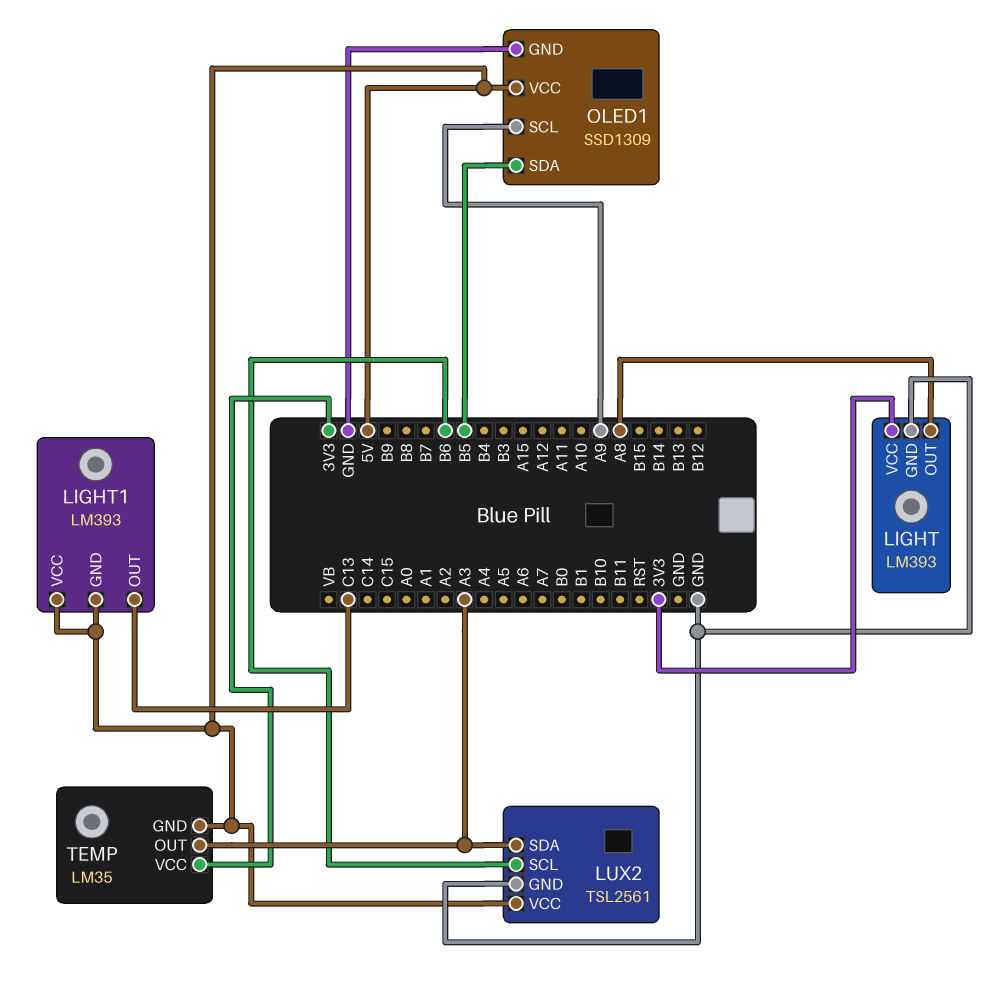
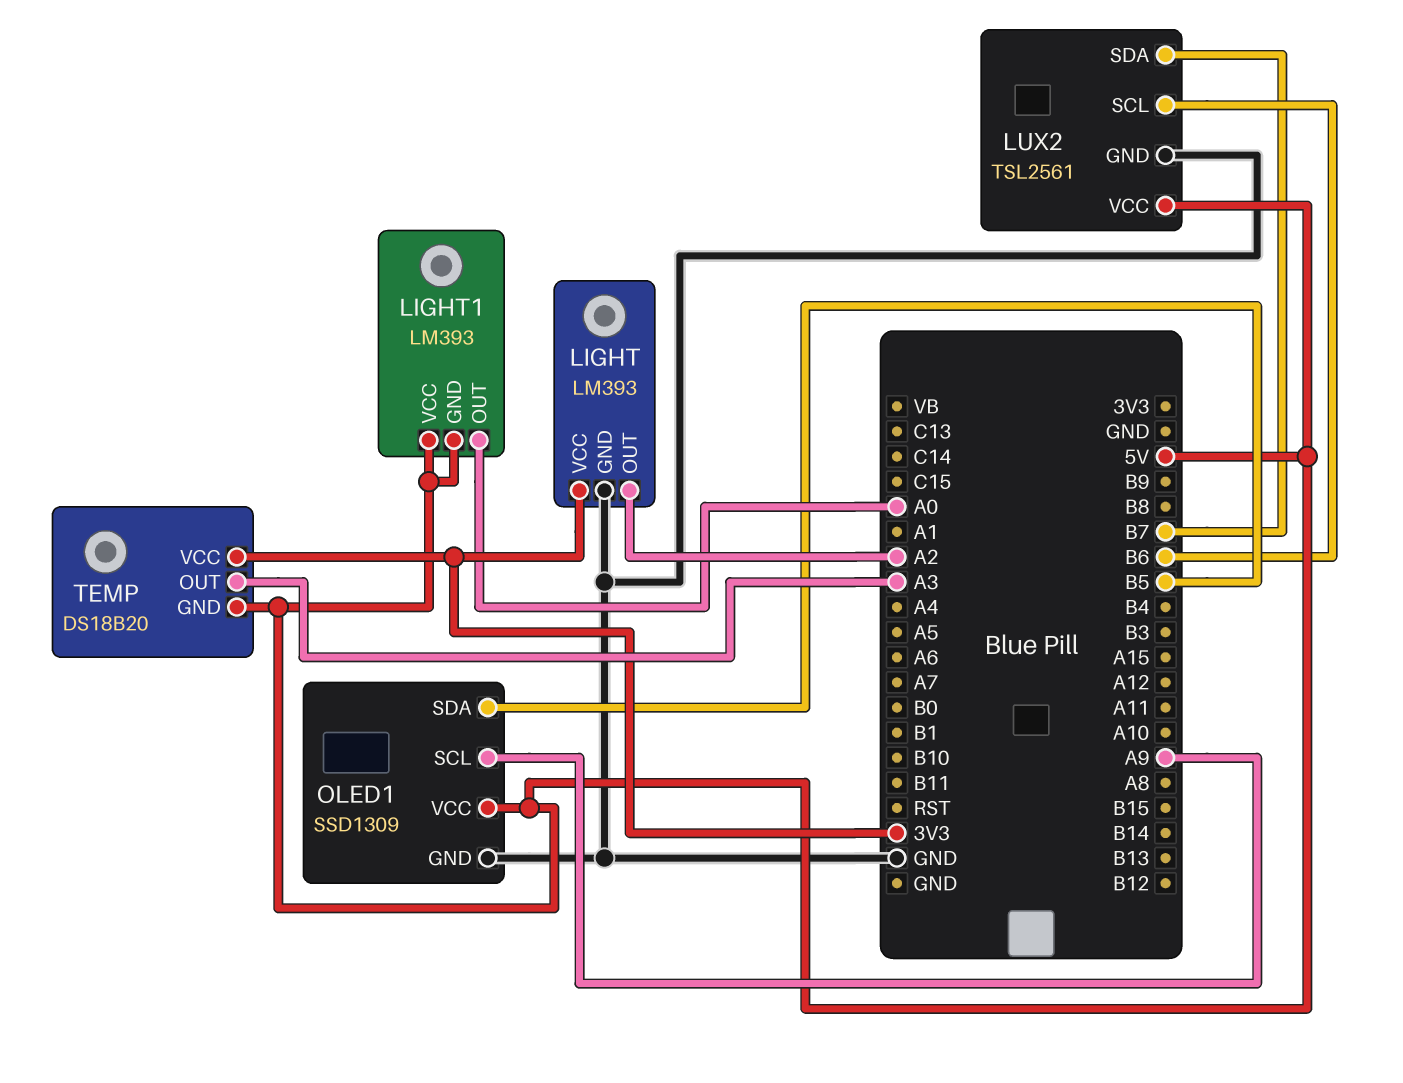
LIGHT pin OUT: A8 -> A2
LIGHT1 pin OUT: C13 -> A0
LUX2 pin SDA: A3 -> B7
TEMP: LM35 -> DS18B20

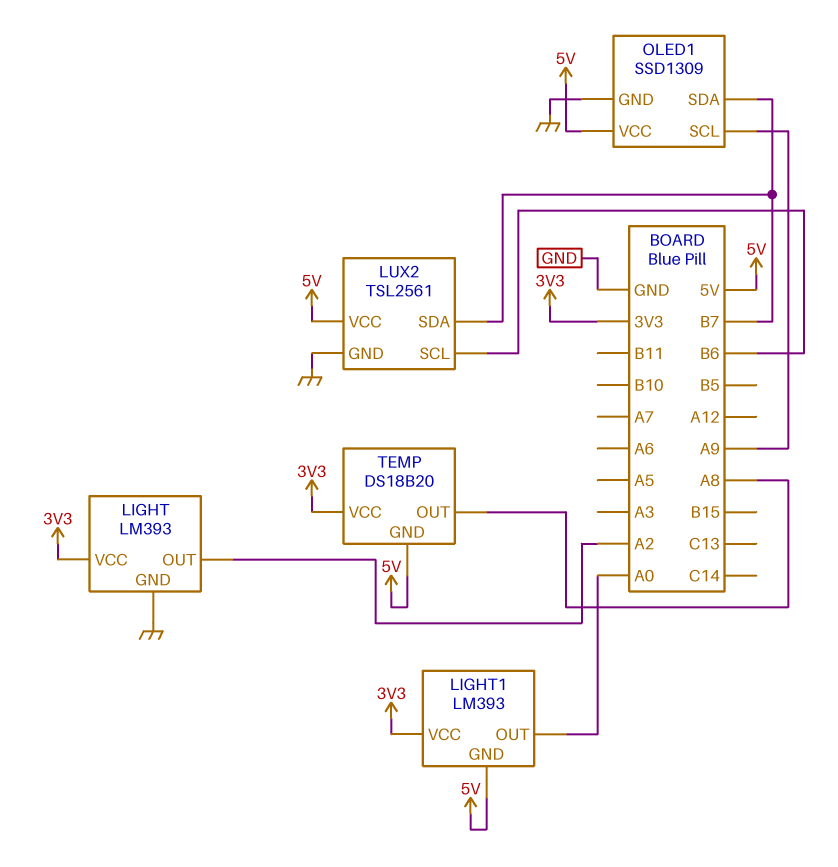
LIGHT1 pin VCC: 5V -> 3V3
OLED1 pin SDA: B5 -> B7
TEMP pin OUT: A3 -> A8

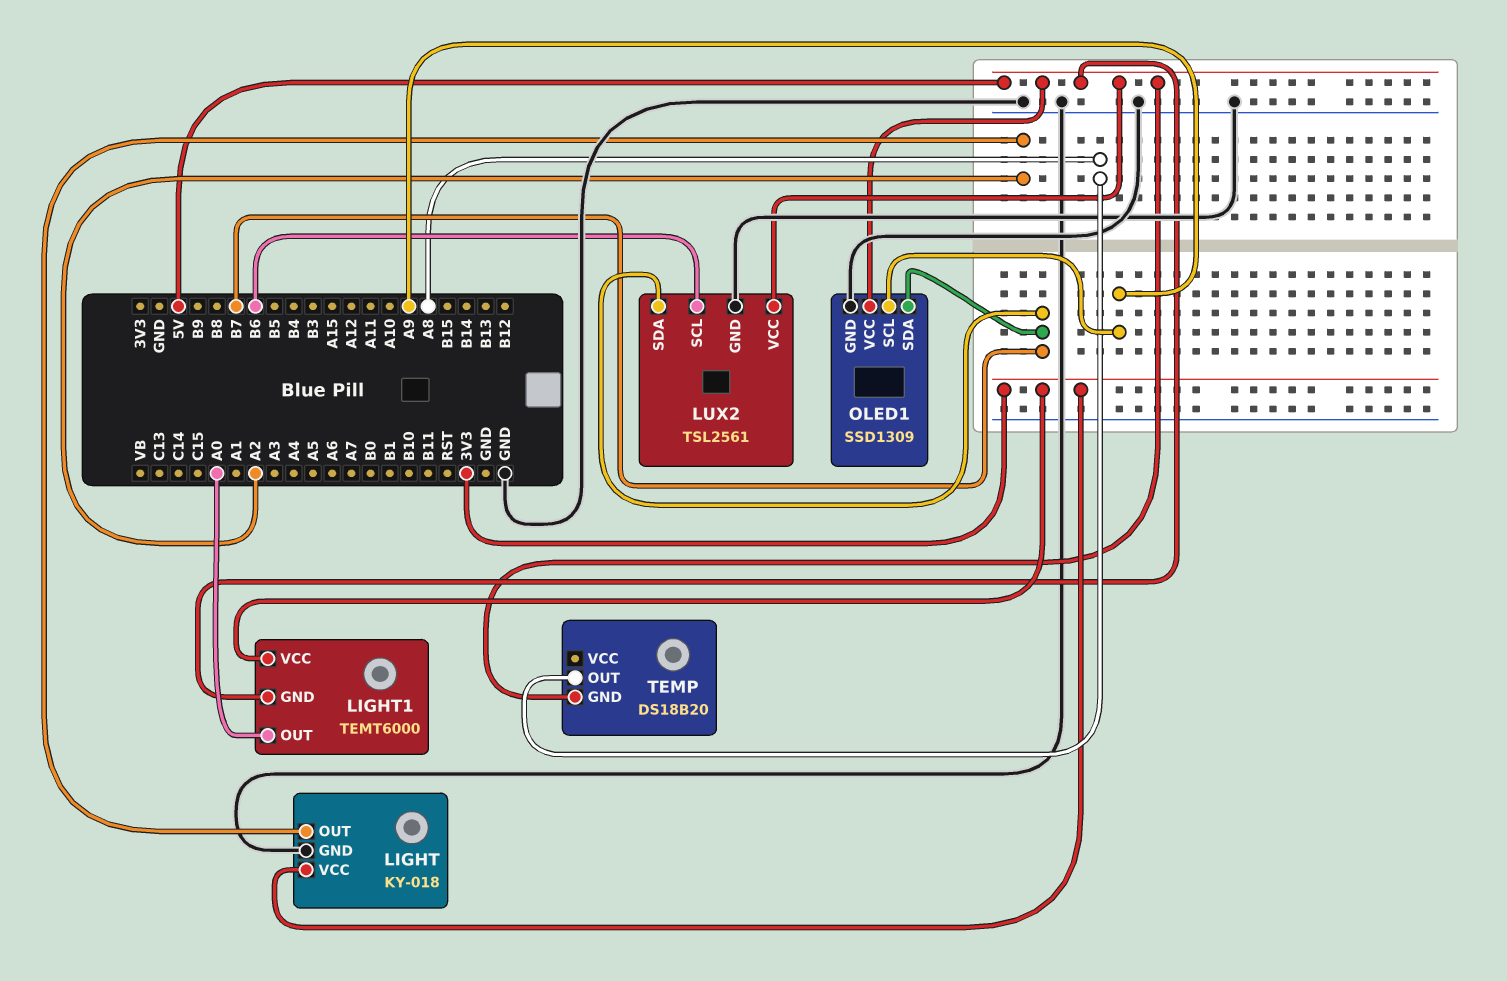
LIGHT: LM393 -> KY-018
LIGHT1: LM393 -> TEMT6000
TEMP pin VCC: 3V3 -> none

